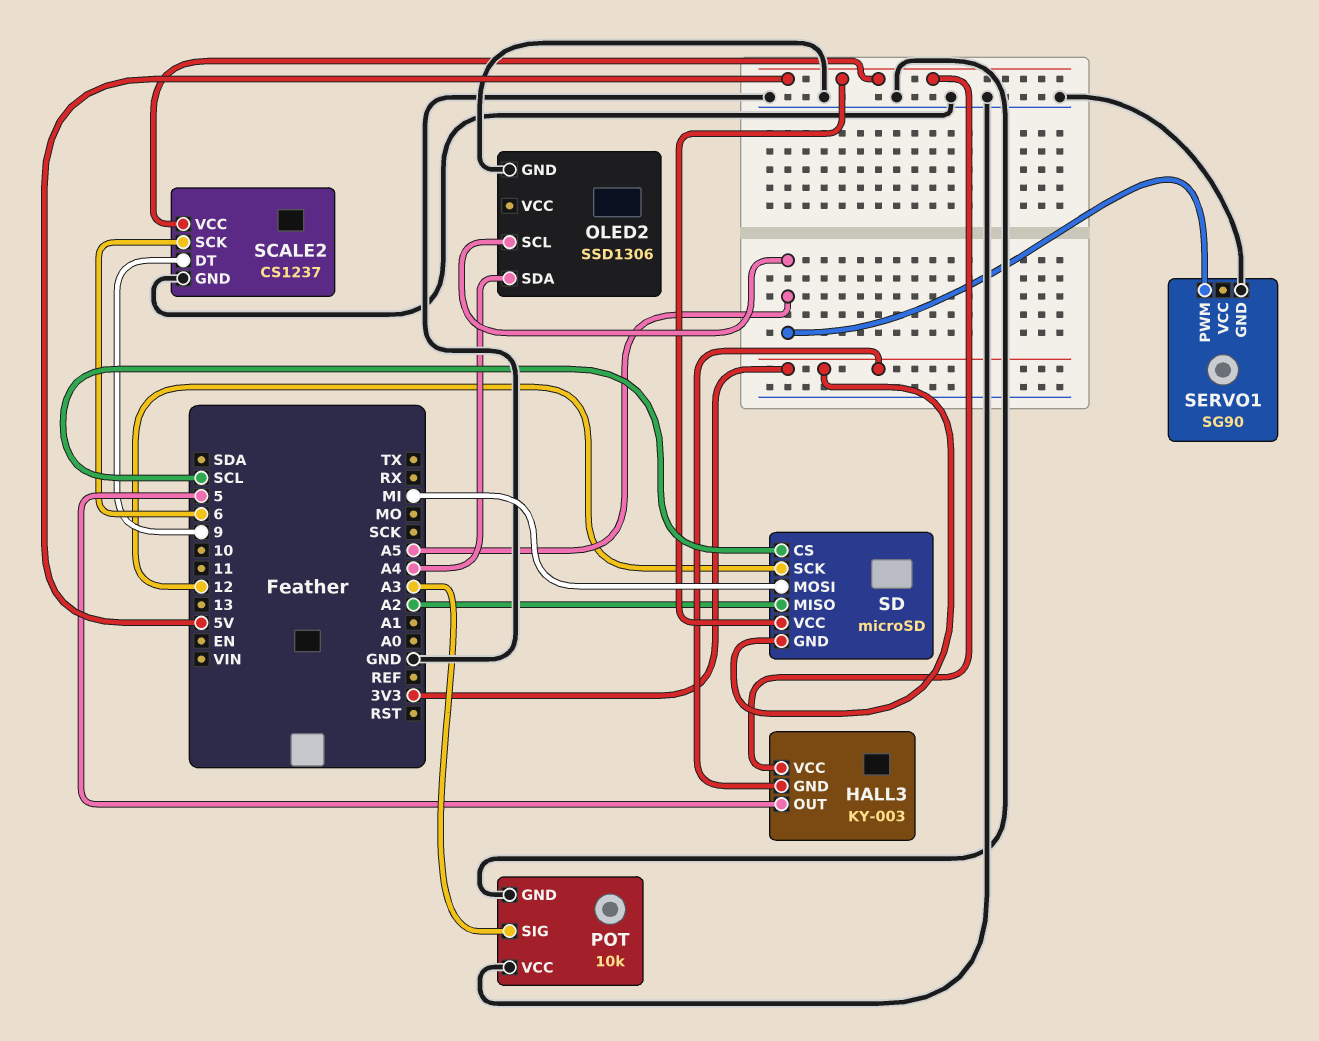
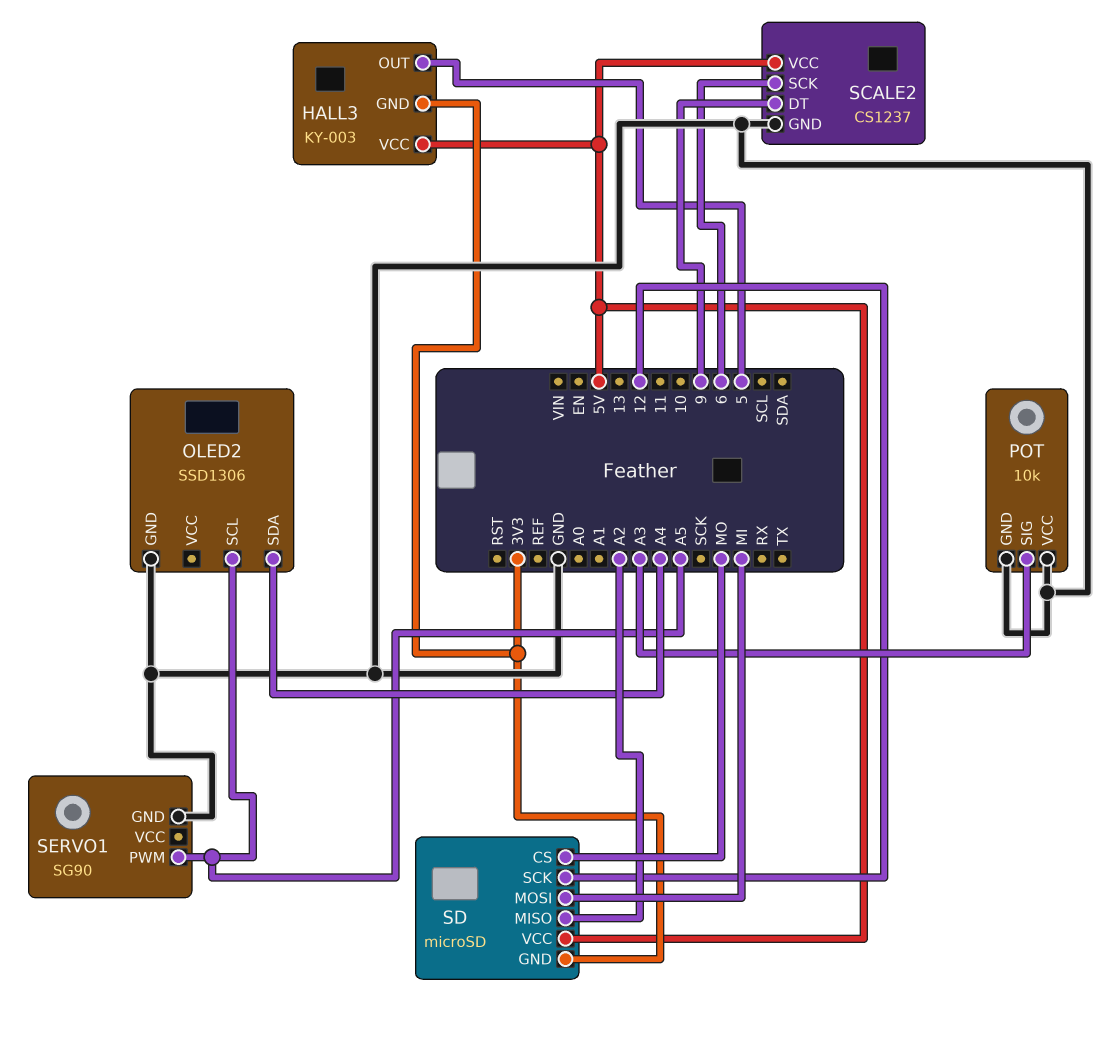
SD pin CS: SCL -> MO

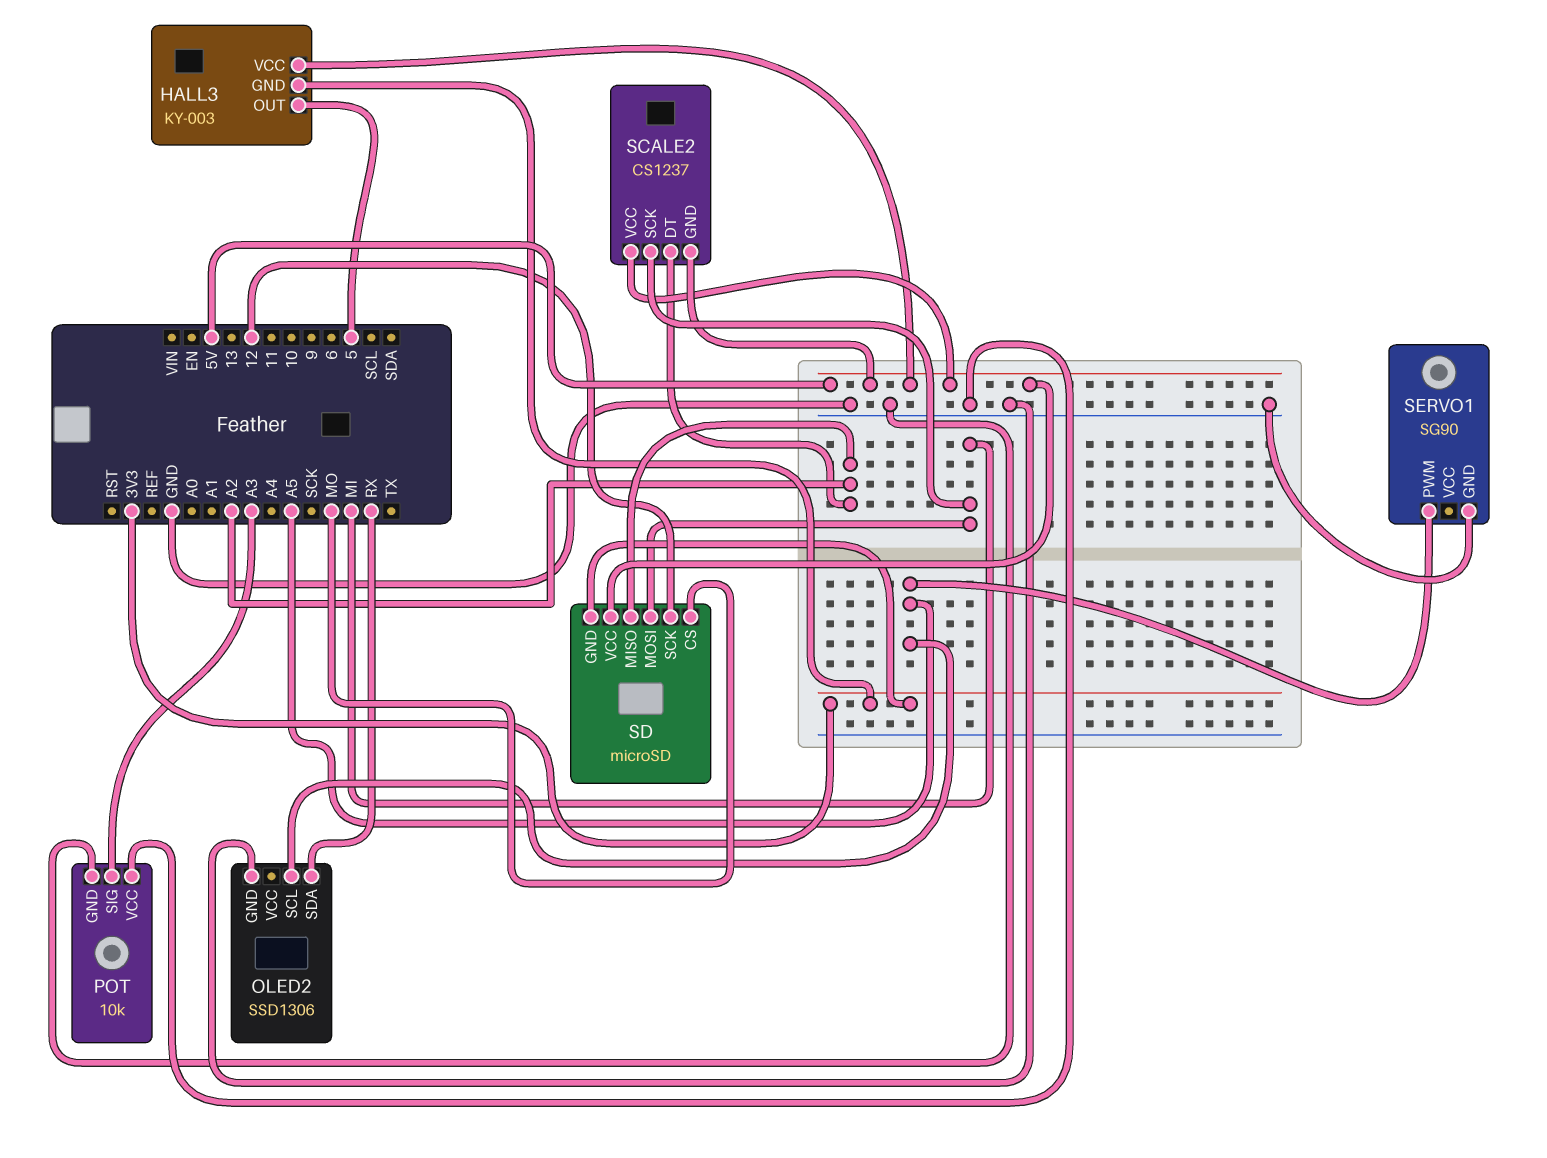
OLED2 pin SDA: A4 -> RX
SCALE2 pin DT: 9 -> A2
SCALE2 pin GND: GND -> 5V
SCALE2 pin SCK: 6 -> MI

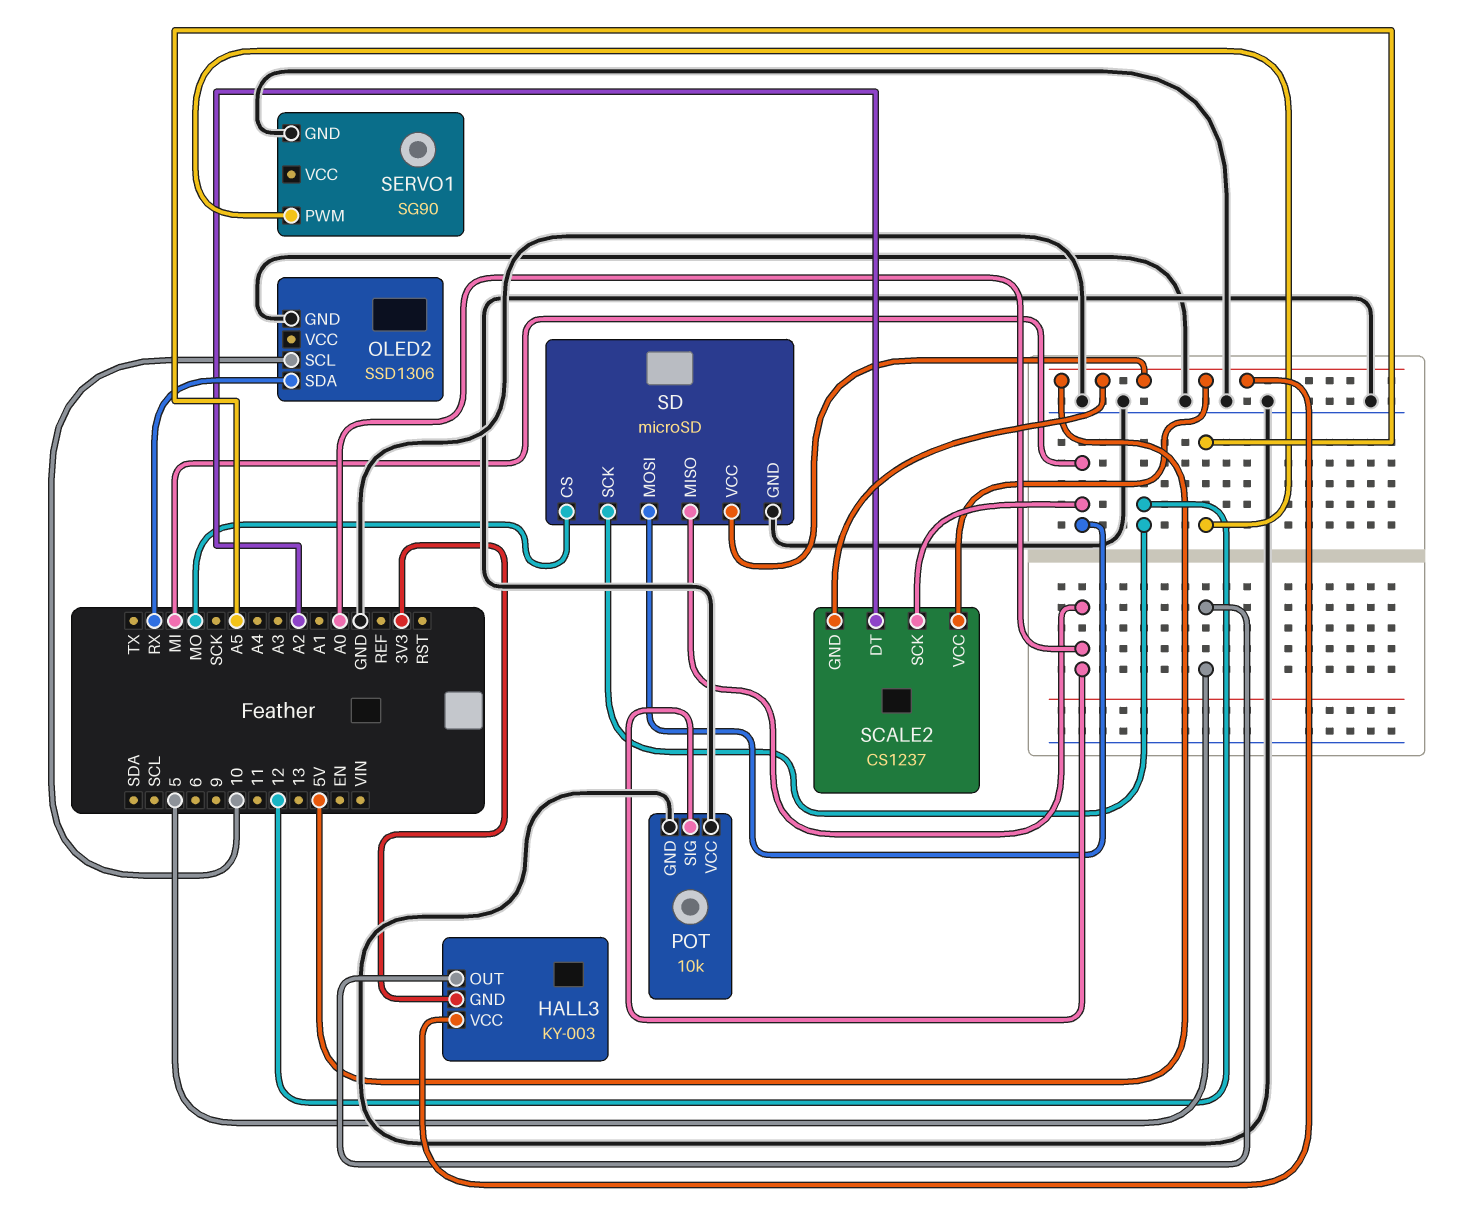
OLED2 pin SCL: A5 -> 10
POT pin SIG: A3 -> A0
SD pin GND: 3V3 -> GND
SD pin MISO: A2 -> A0

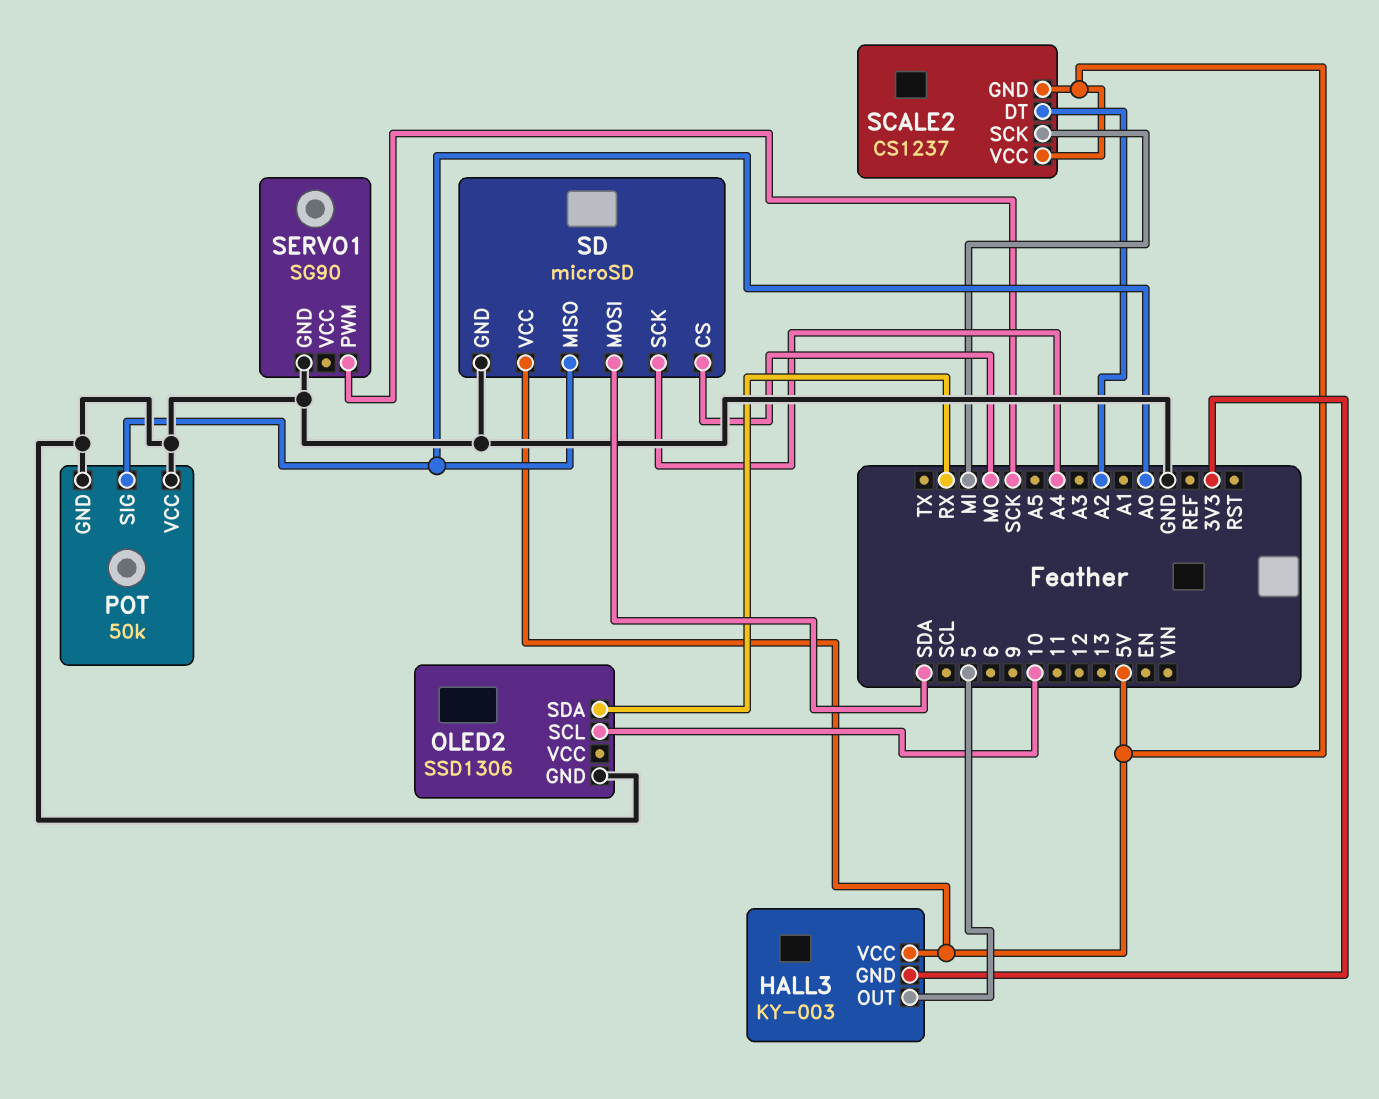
POT: 10k -> 50k
SD pin MOSI: MI -> SDA
SD pin SCK: 12 -> A4
SERVO1 pin PWM: A5 -> SCK

